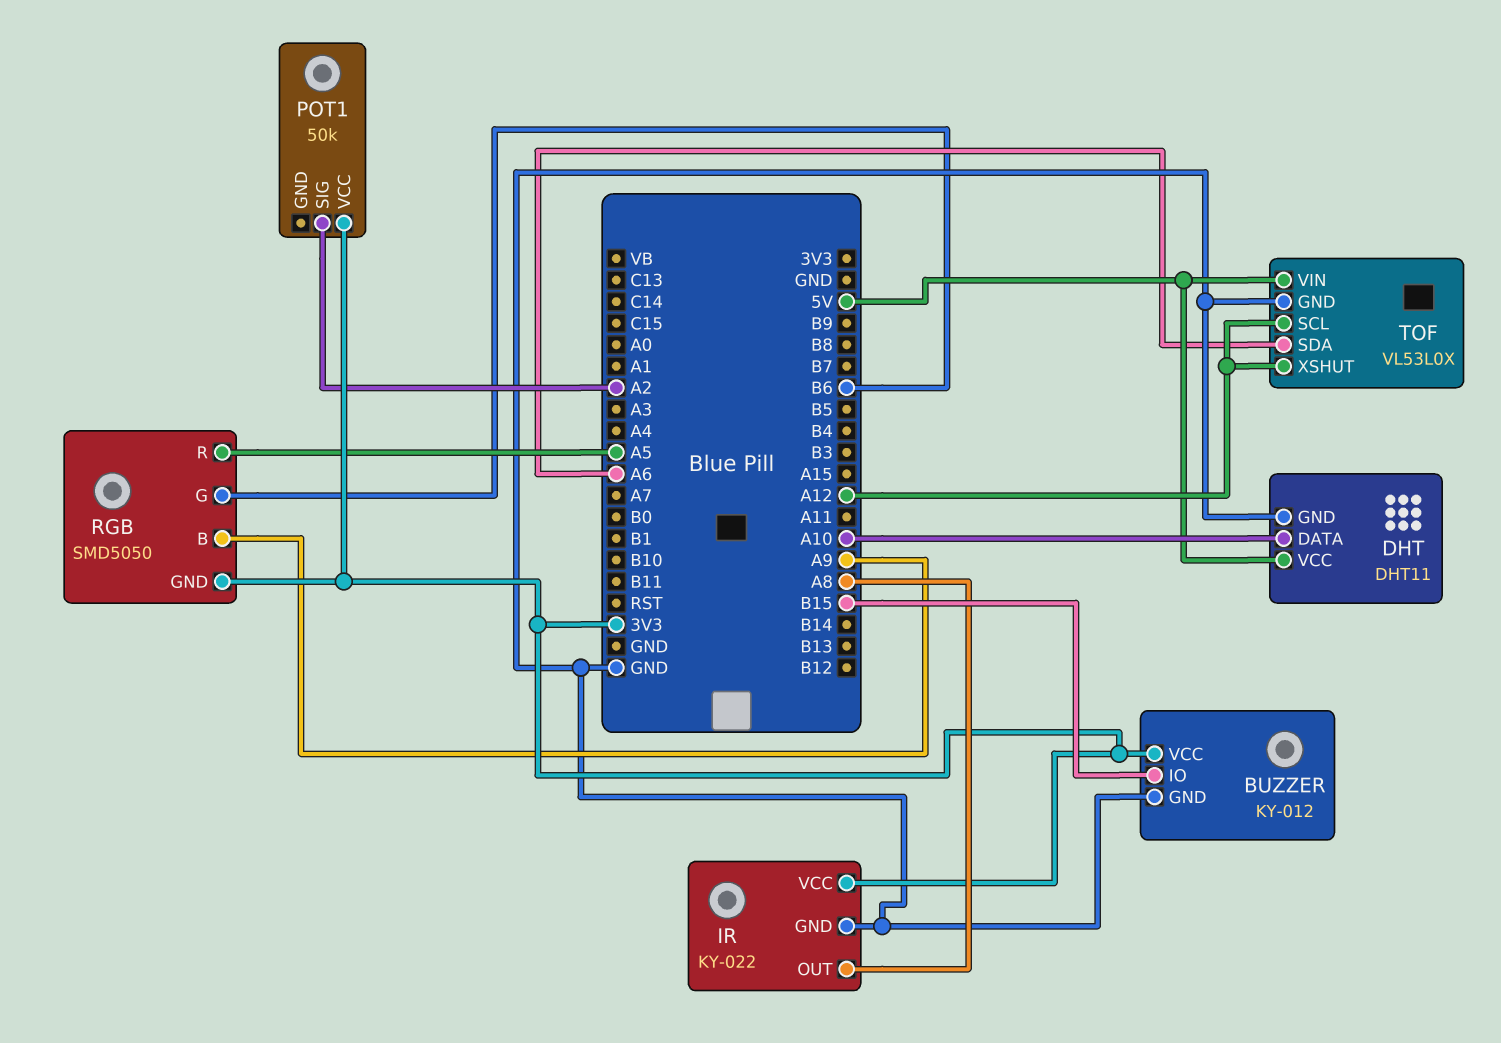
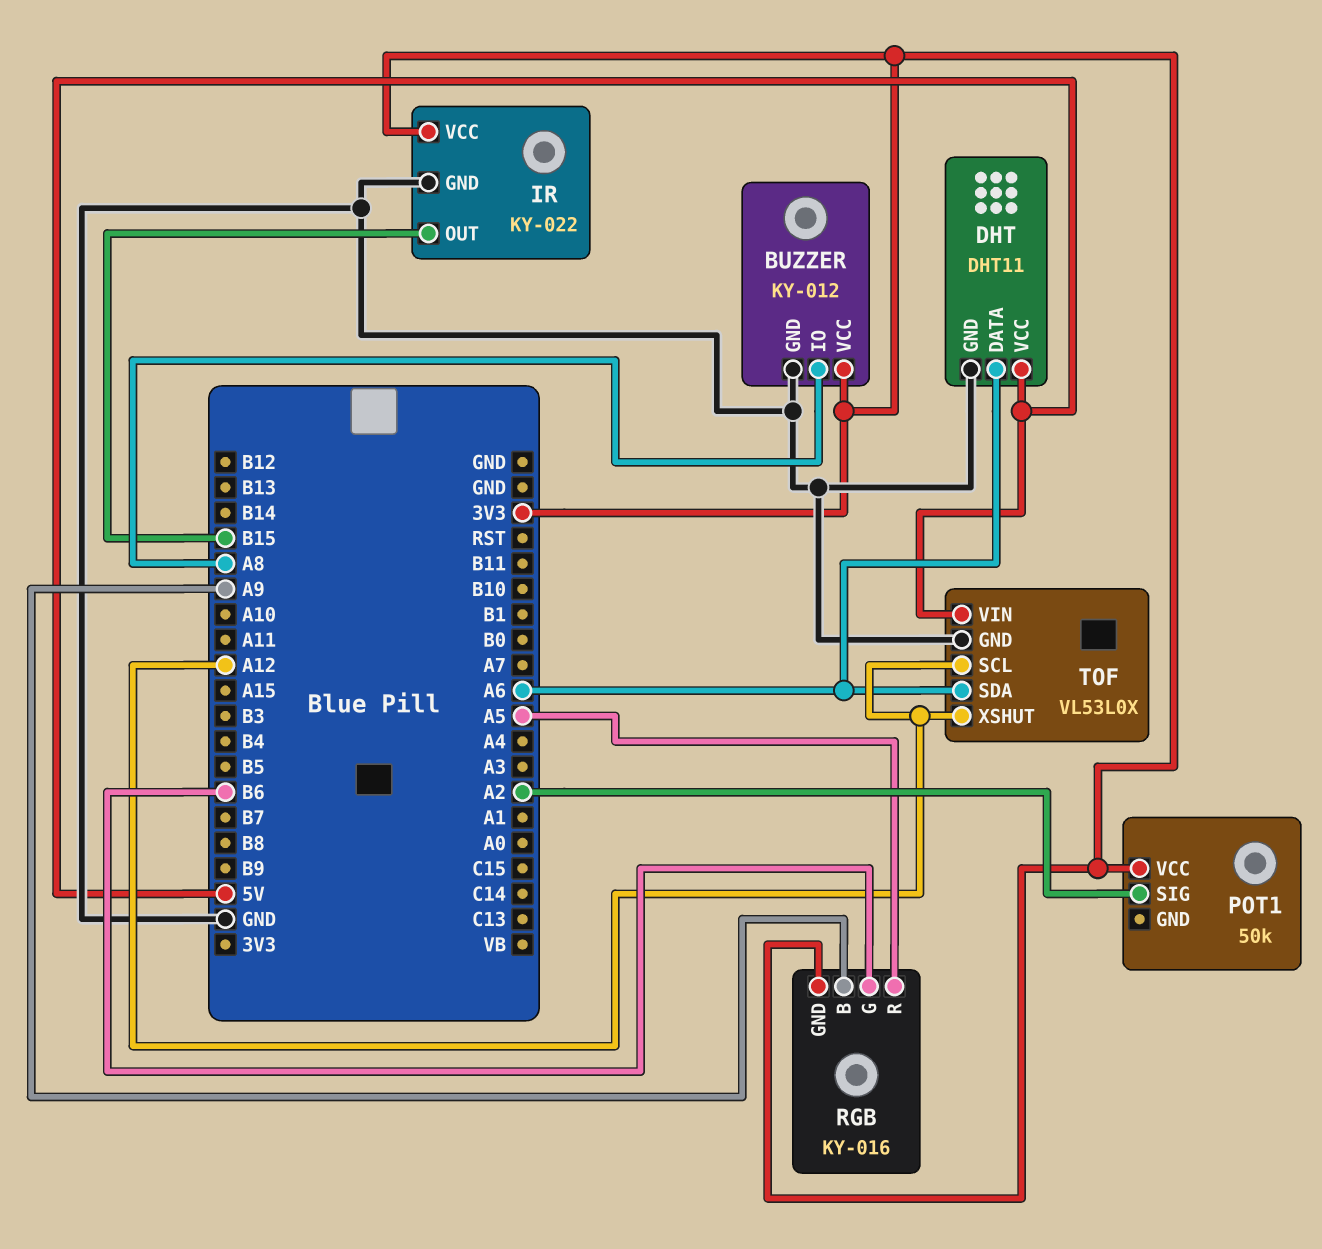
BUZZER pin IO: B15 -> A8
DHT pin DATA: A10 -> A6
IR pin OUT: A8 -> B15
RGB: SMD5050 -> KY-016

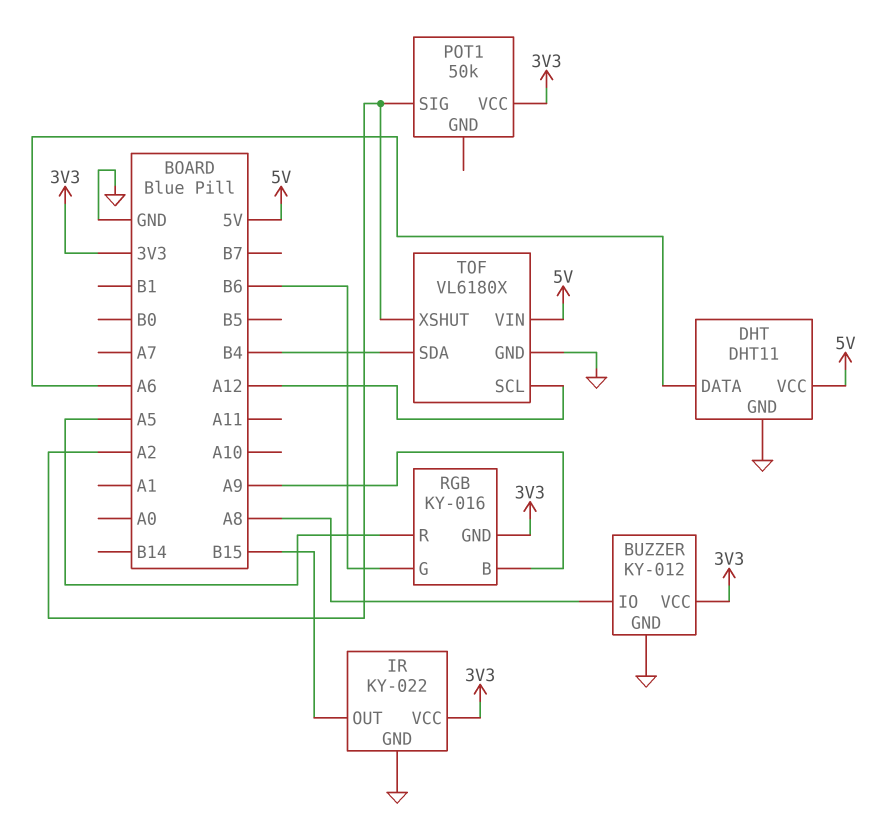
TOF: VL53L0X -> VL6180X
TOF pin SDA: A6 -> B4
TOF pin XSHUT: A12 -> A2

